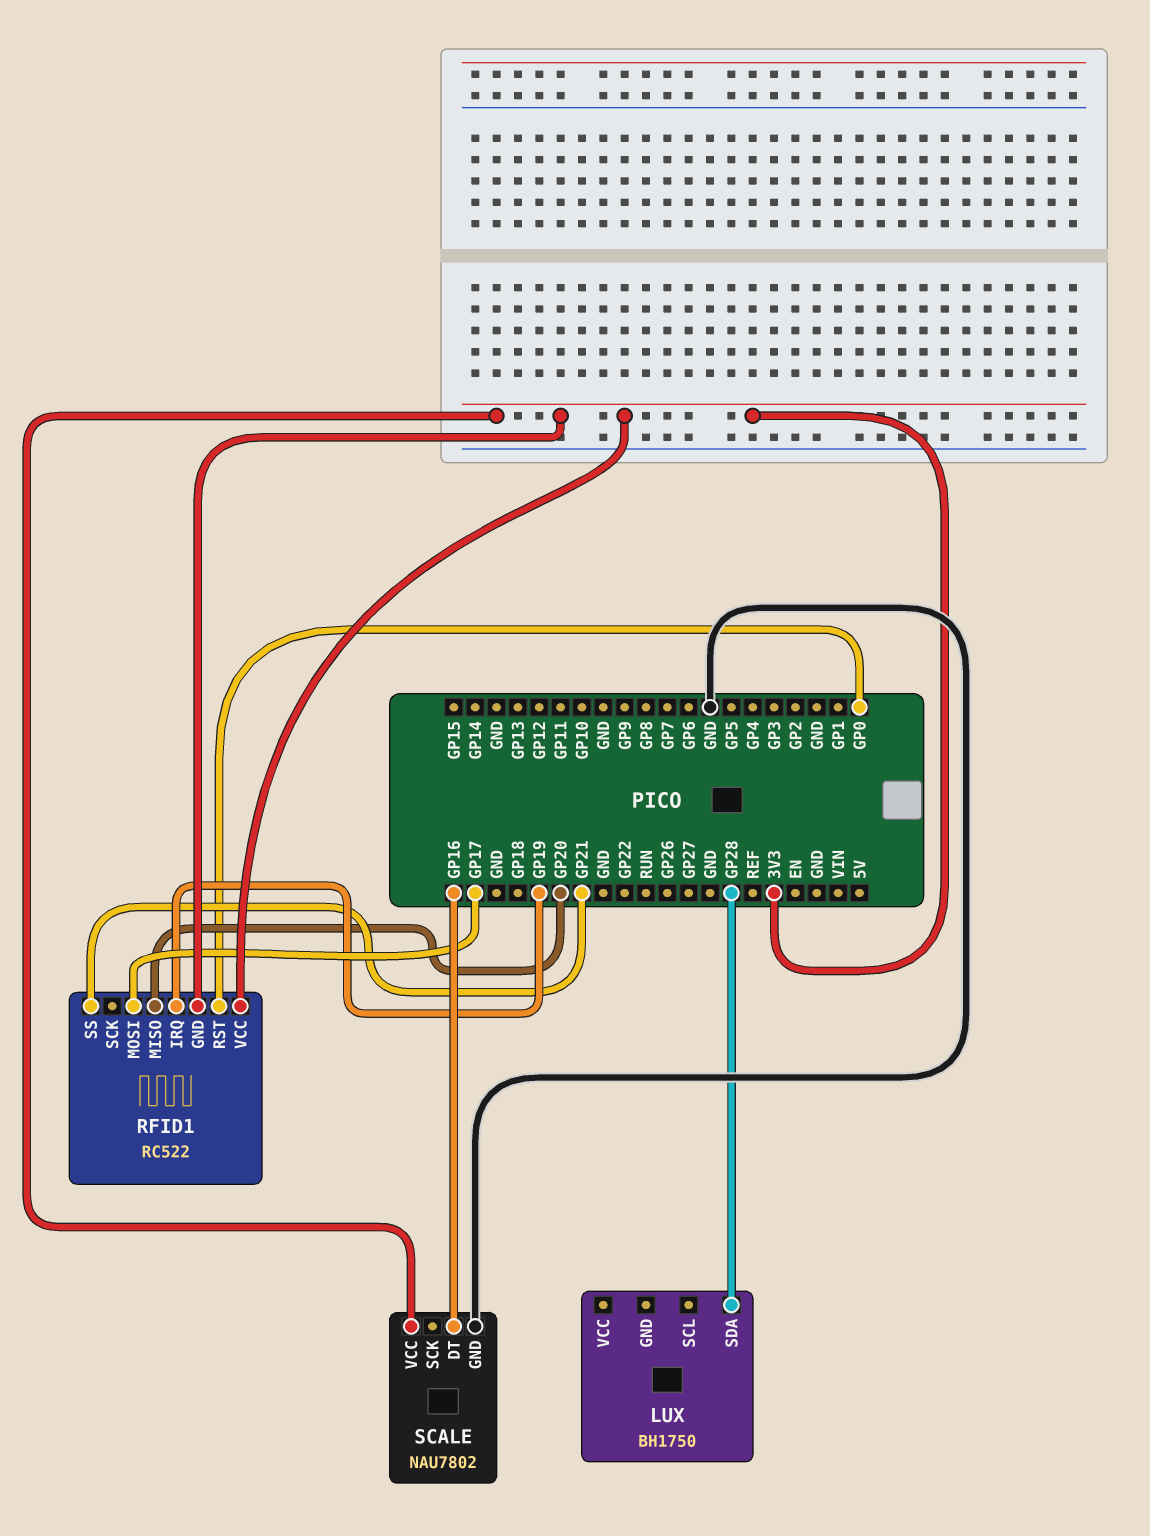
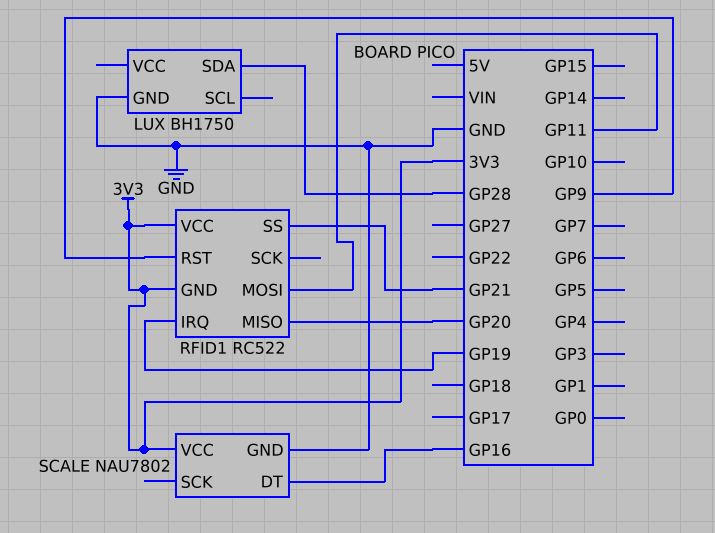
LUX pin GND: none -> GND
RFID1 pin MOSI: GP17 -> GP11
RFID1 pin RST: GP0 -> GP9

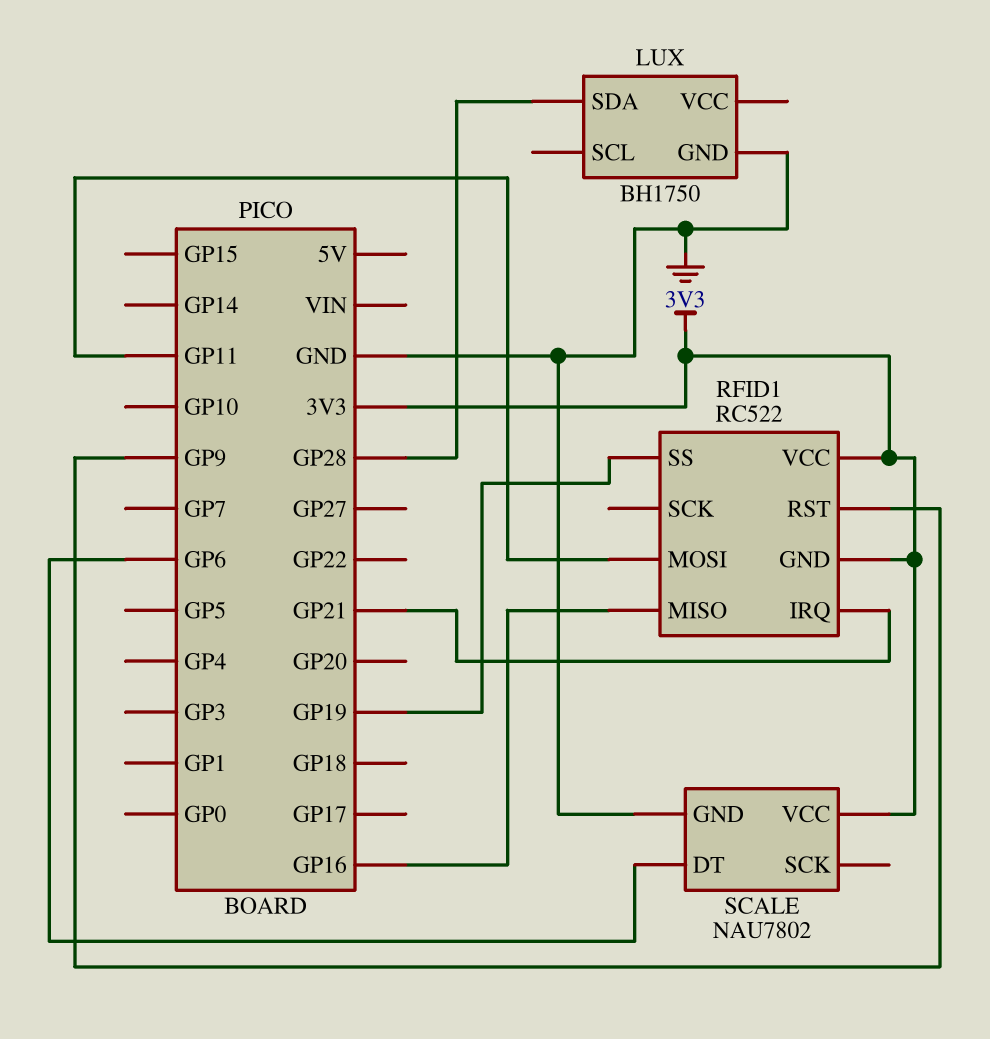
RFID1 pin IRQ: GP19 -> GP21
RFID1 pin MISO: GP20 -> GP16
RFID1 pin SS: GP21 -> GP19
SCALE pin DT: GP16 -> GP6

